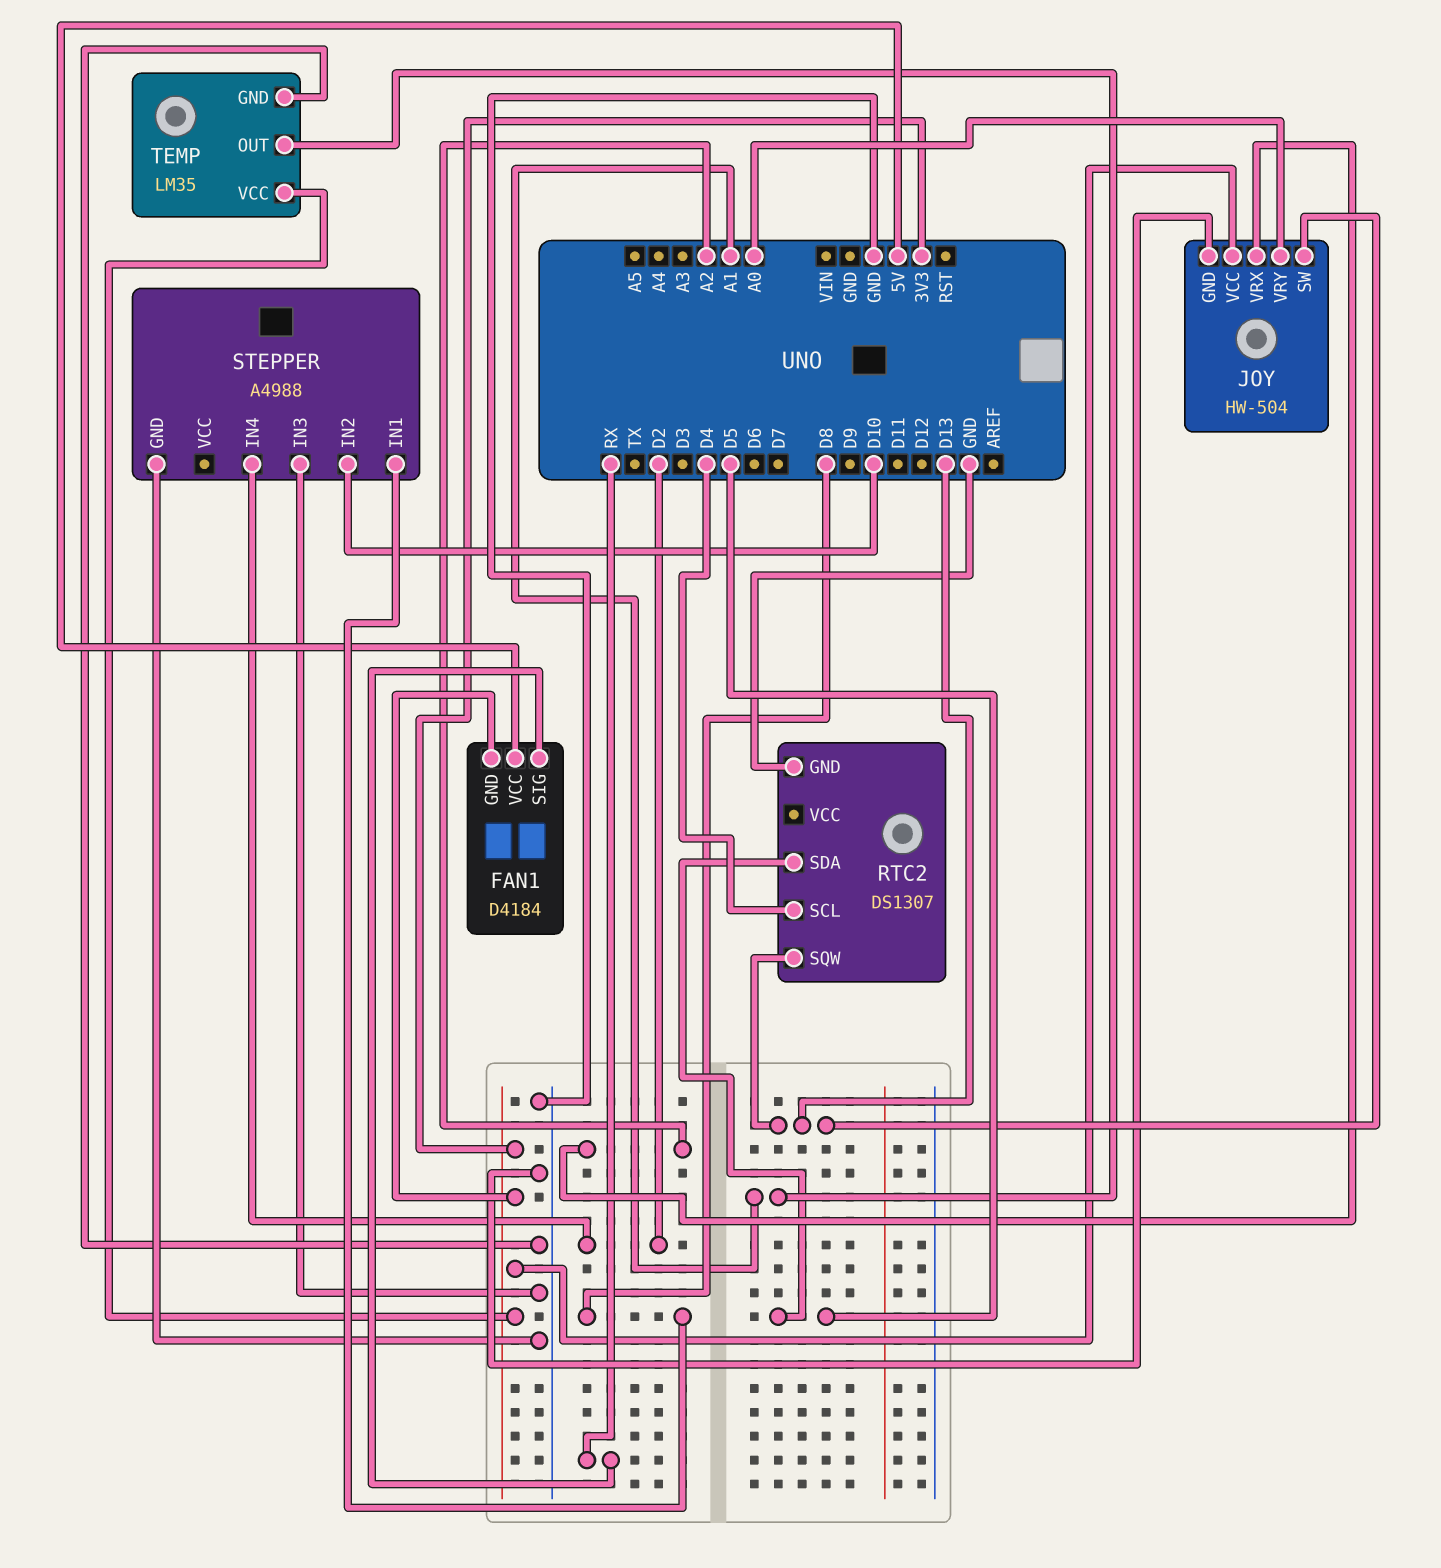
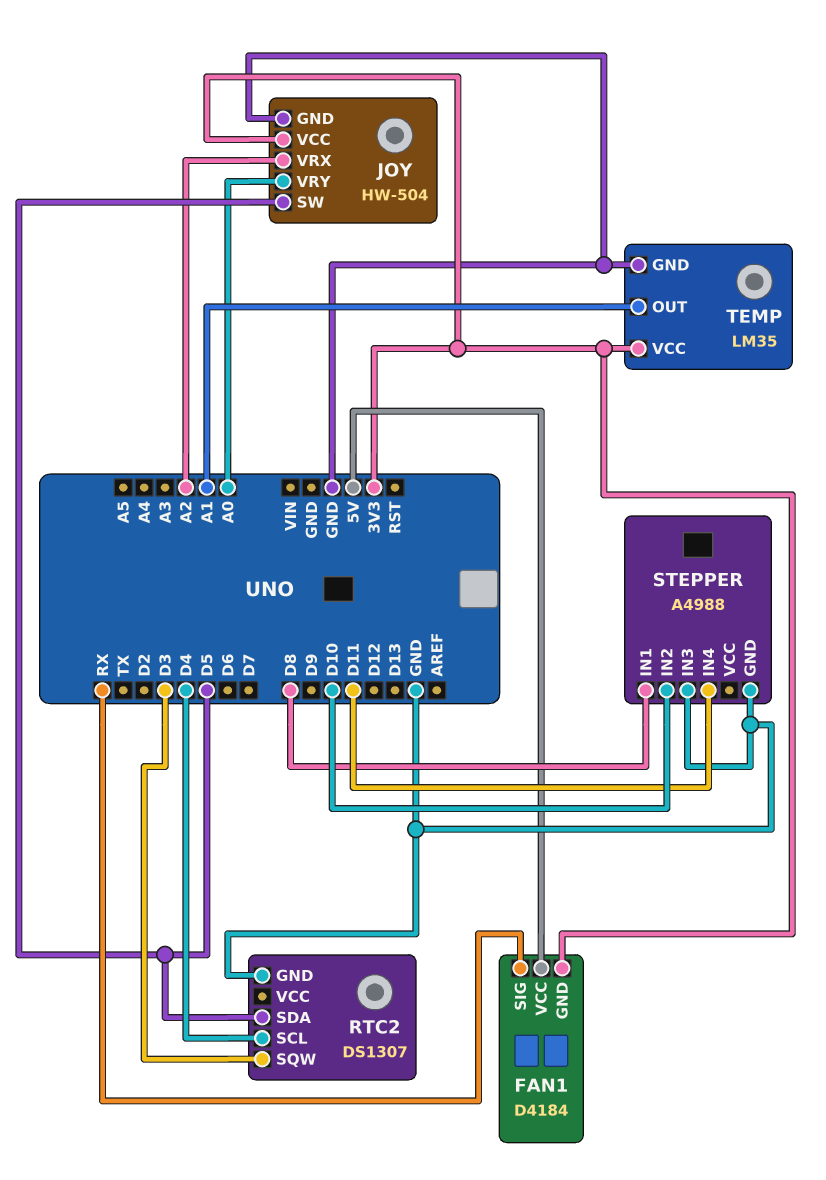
JOY pin SW: D13 -> D5
RTC2 pin SQW: D13 -> D3
STEPPER pin IN4: D2 -> D11

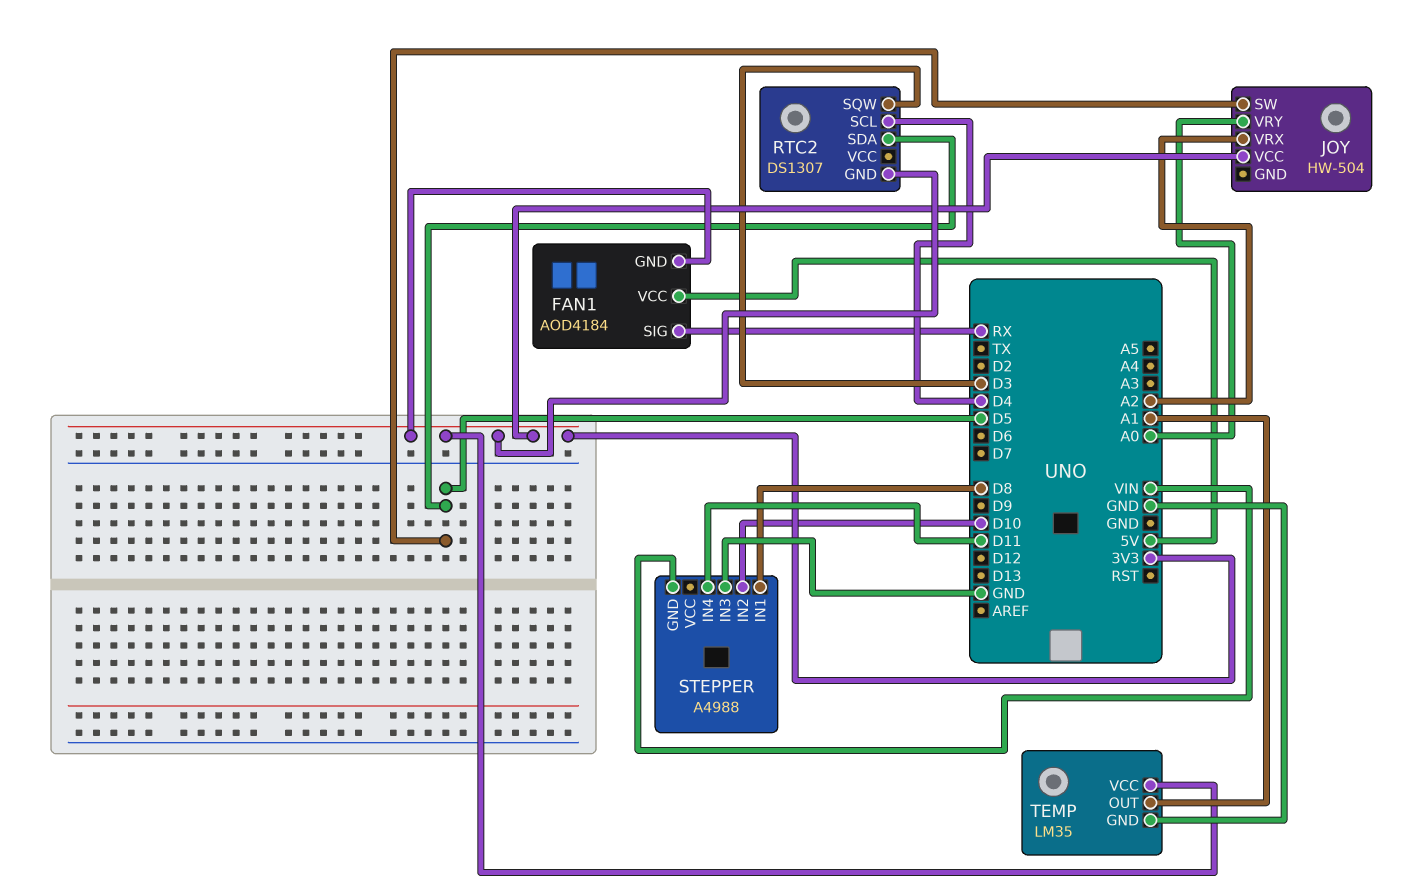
FAN1: D4184 -> AOD4184
JOY pin GND: GND -> none
RTC2 pin GND: GND -> 3V3
STEPPER pin GND: GND -> VIN

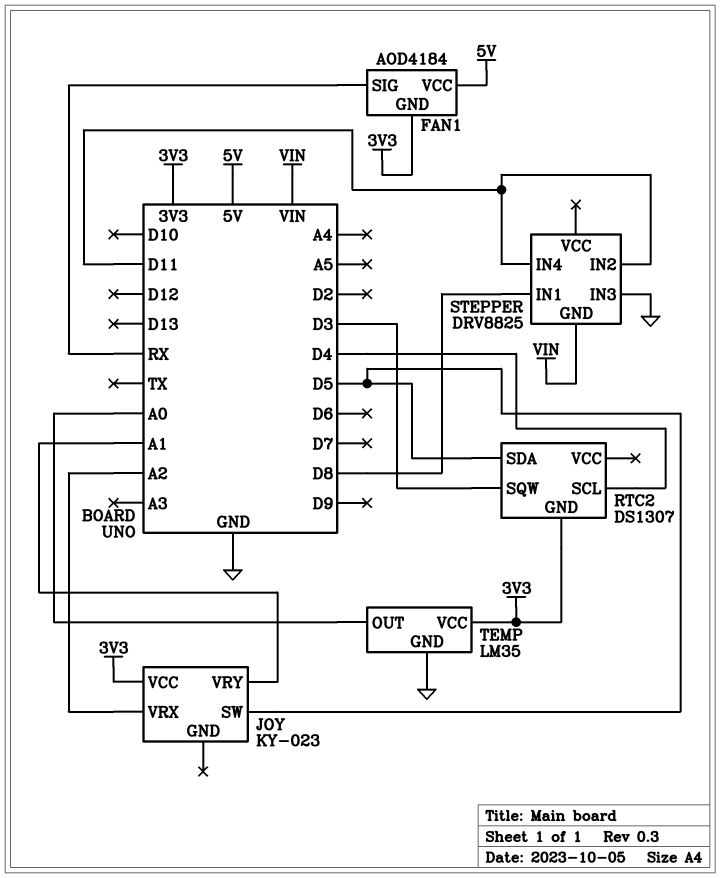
JOY: HW-504 -> KY-023
JOY pin VRY: A0 -> A1
STEPPER: A4988 -> DRV8825
STEPPER pin IN2: D10 -> D11
TEMP pin OUT: A1 -> A0

